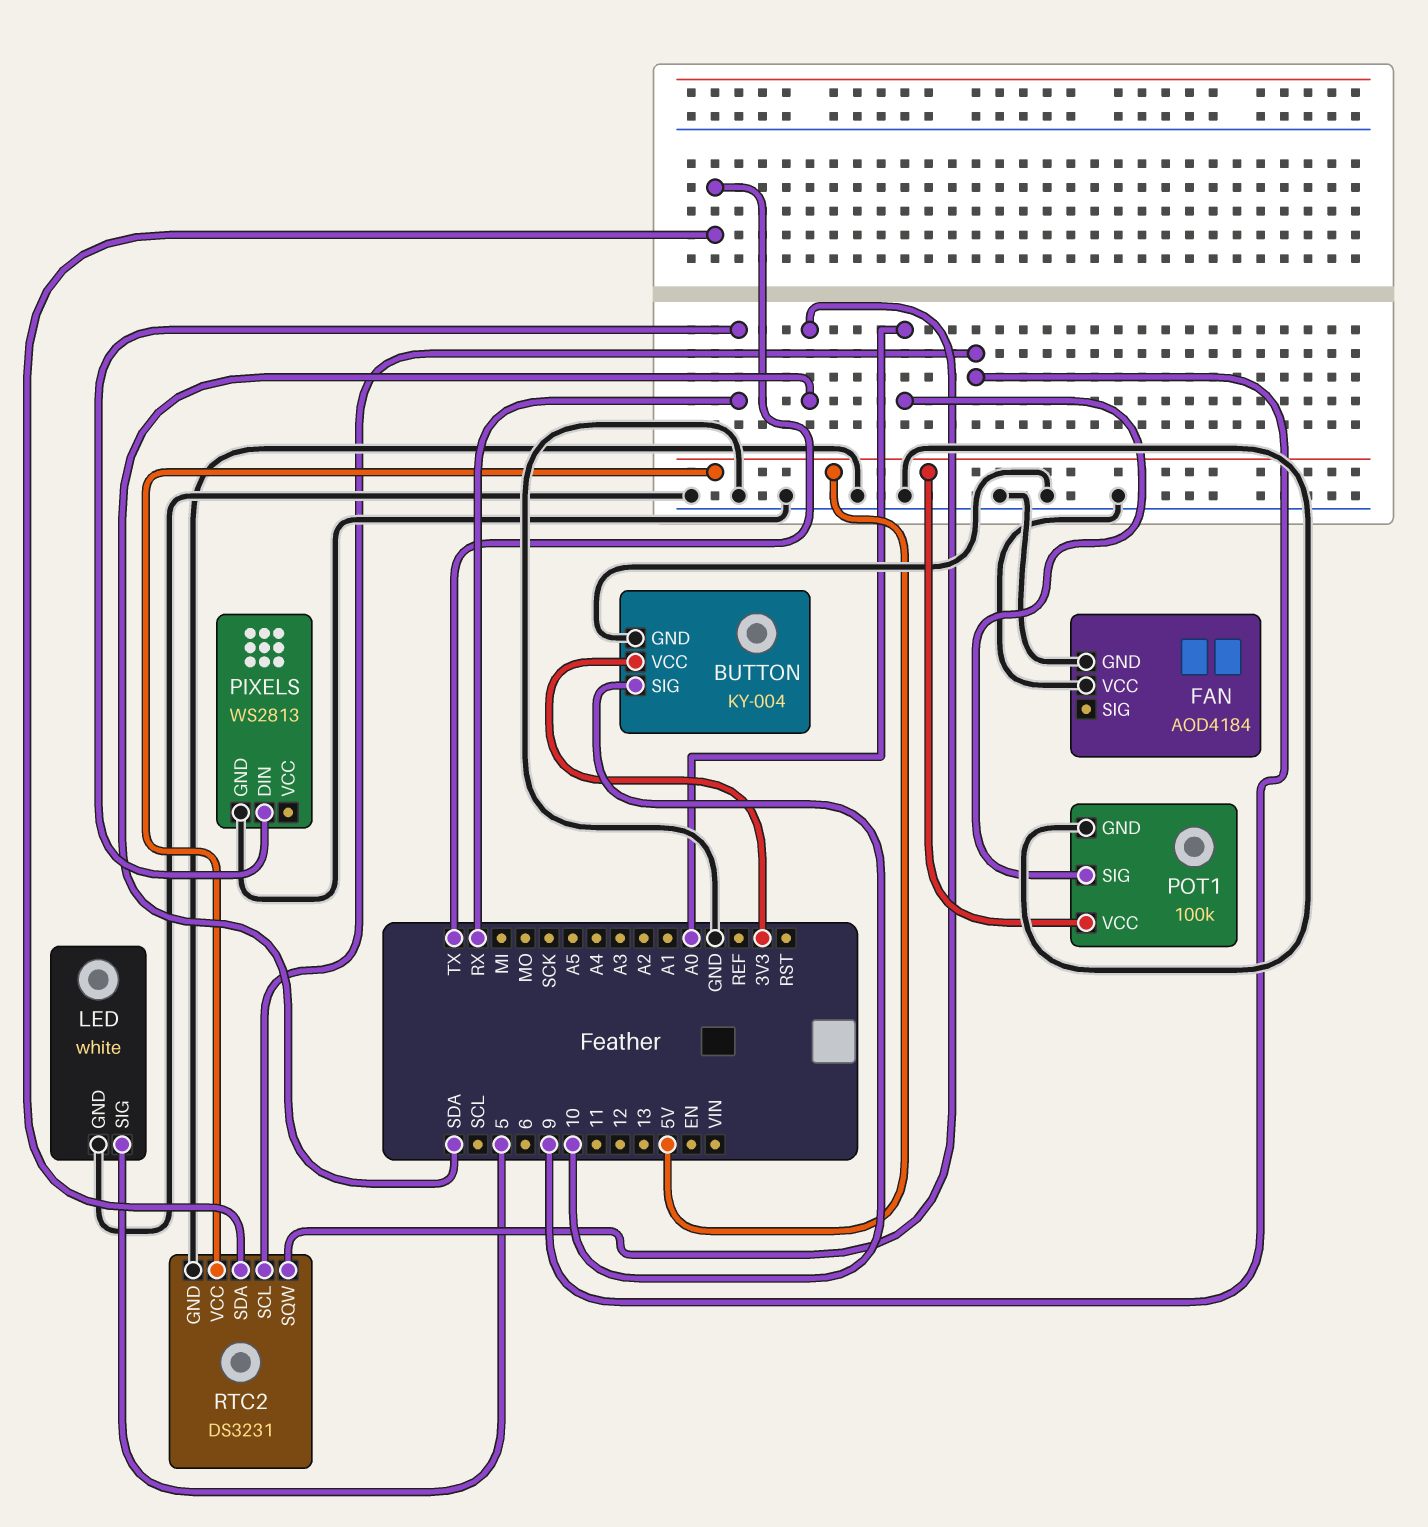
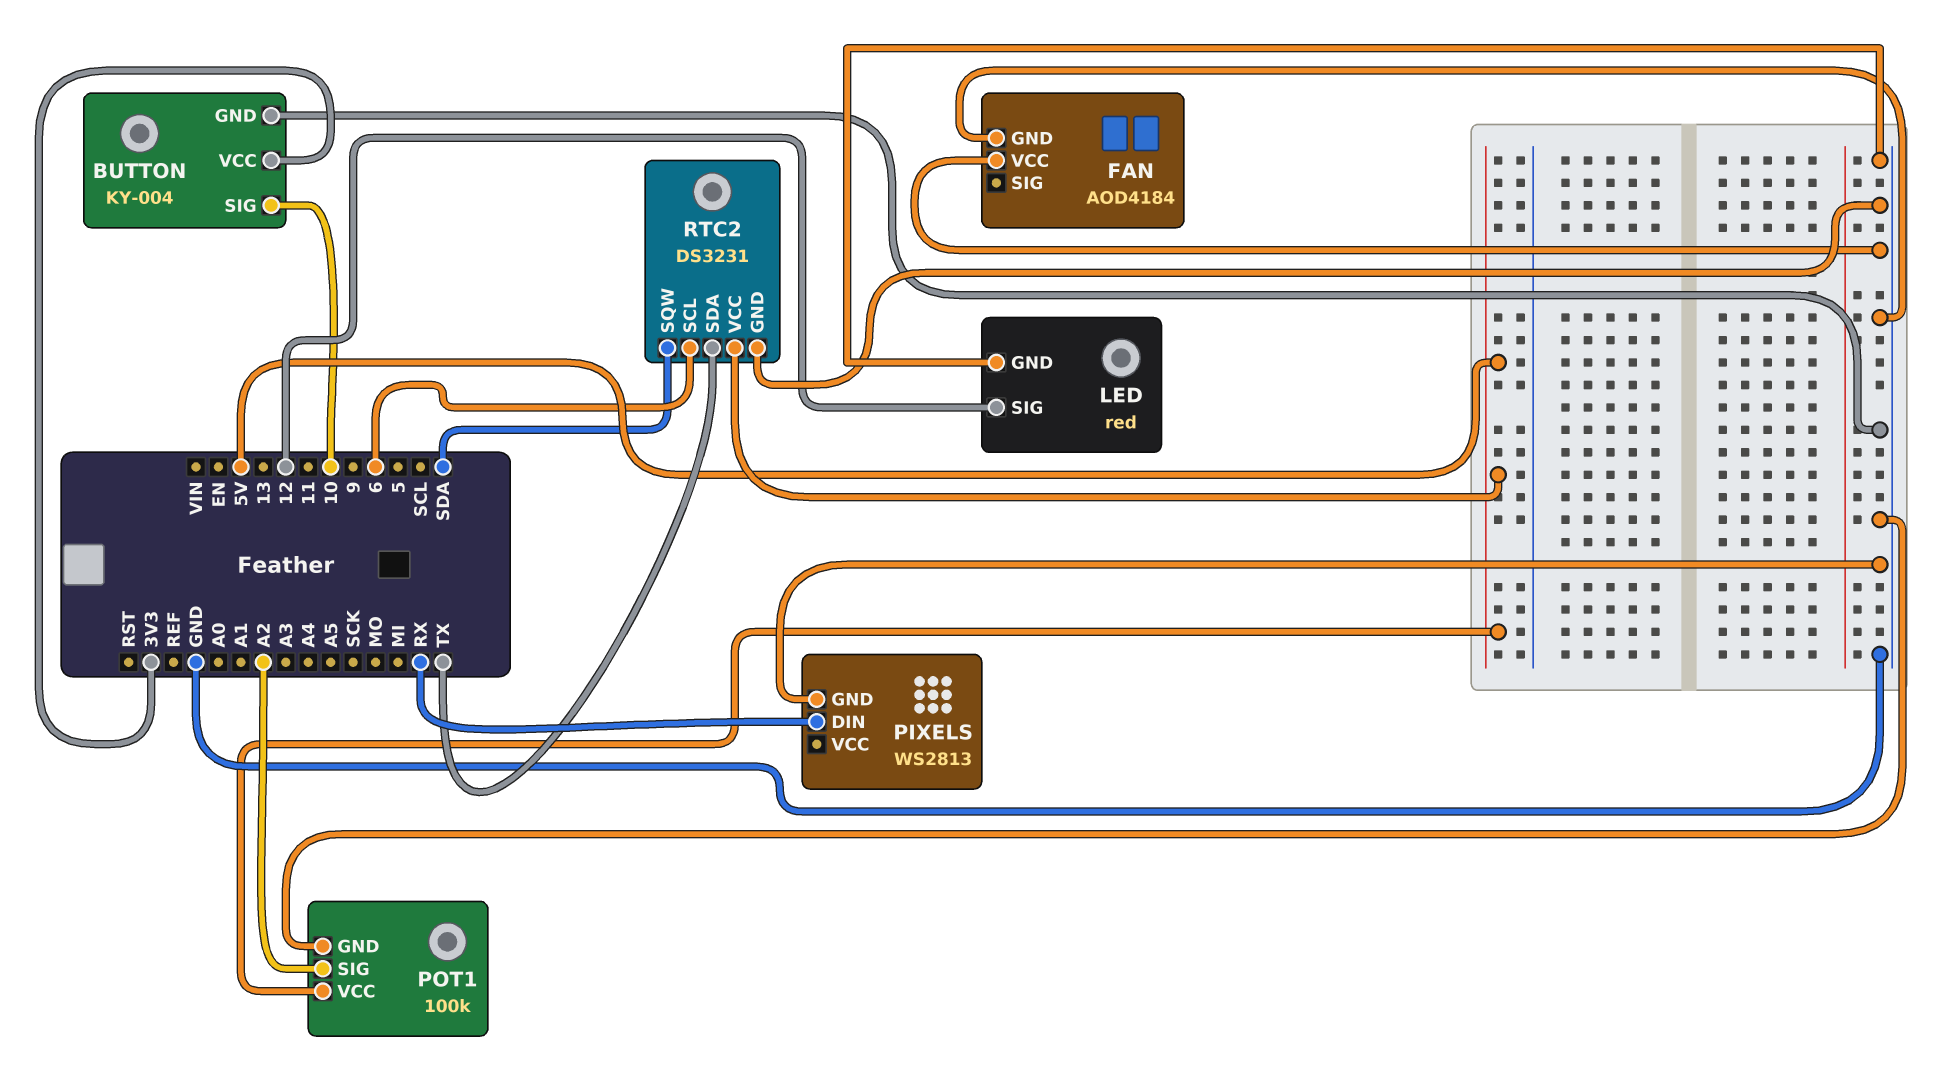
LED: white -> red
LED pin SIG: 5 -> 12
POT1 pin SIG: A0 -> A2
RTC2 pin SCL: 9 -> 6

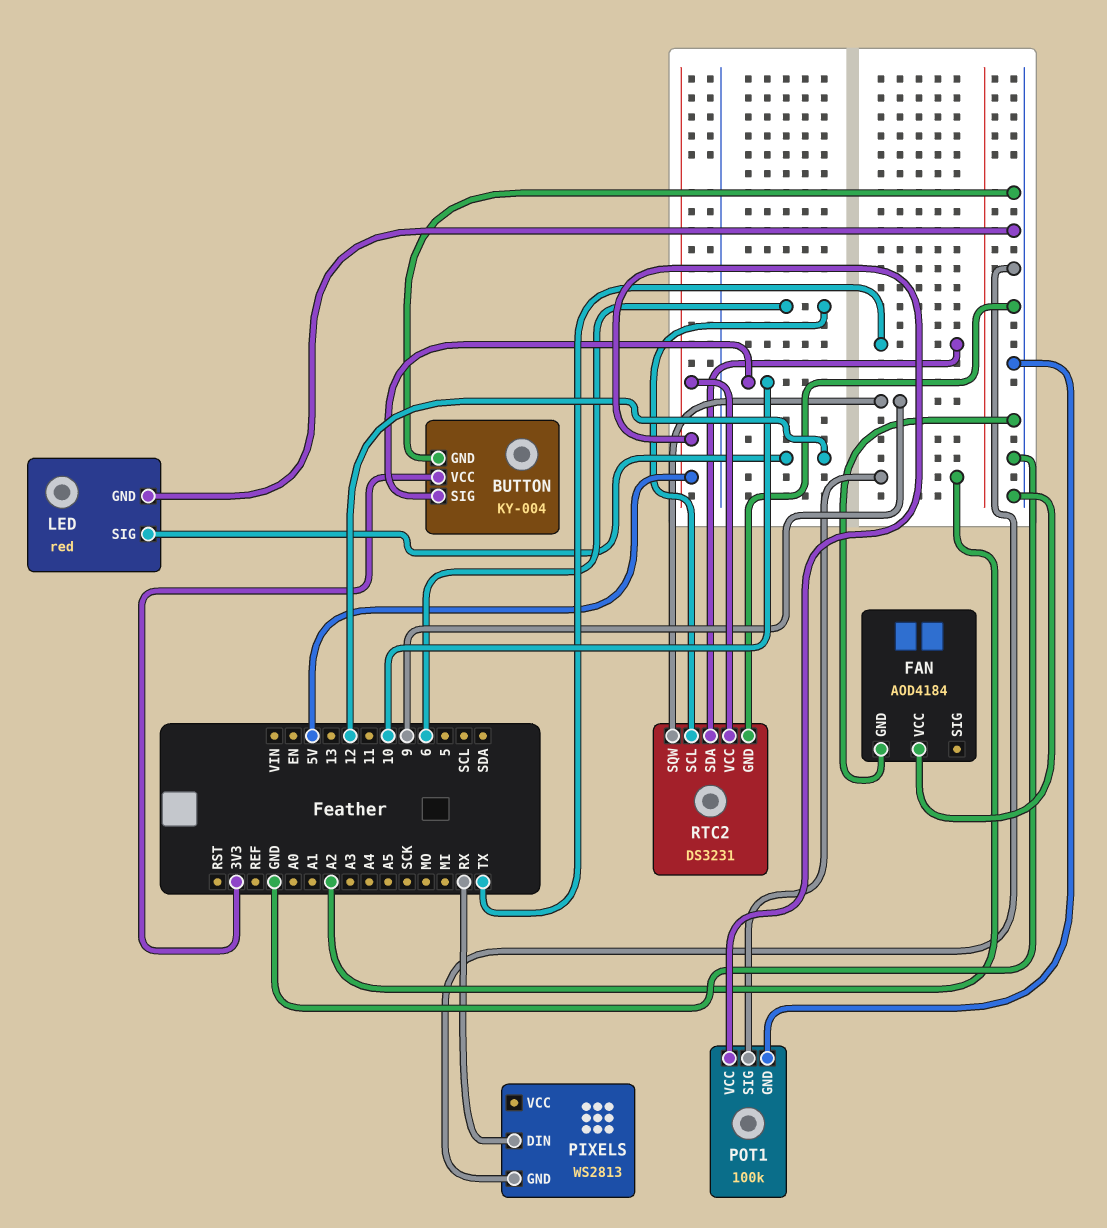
RTC2 pin SQW: SDA -> 9

